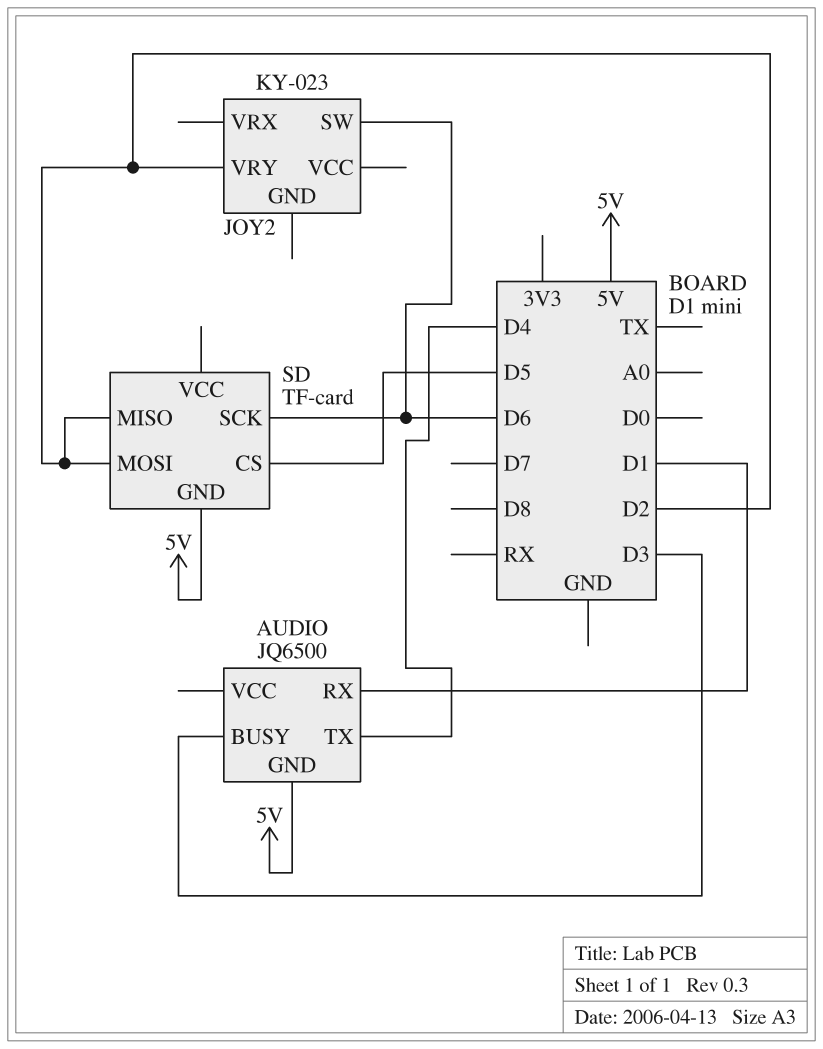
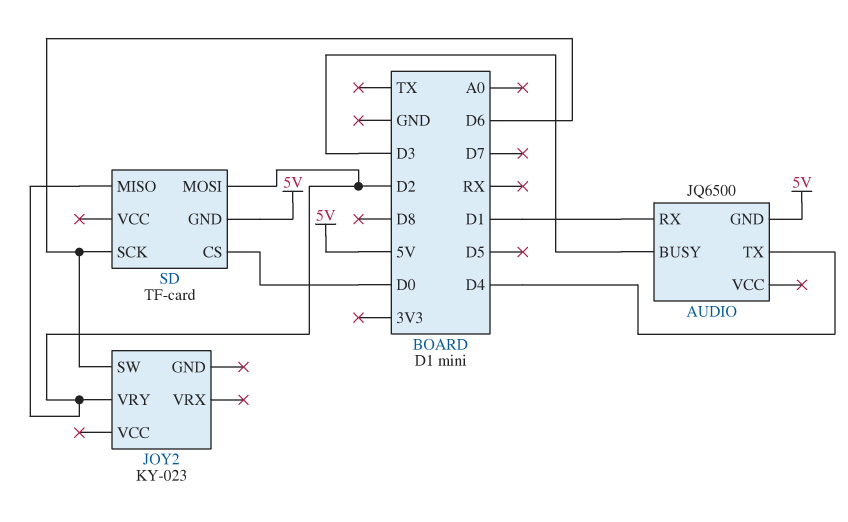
SD pin CS: D5 -> D0

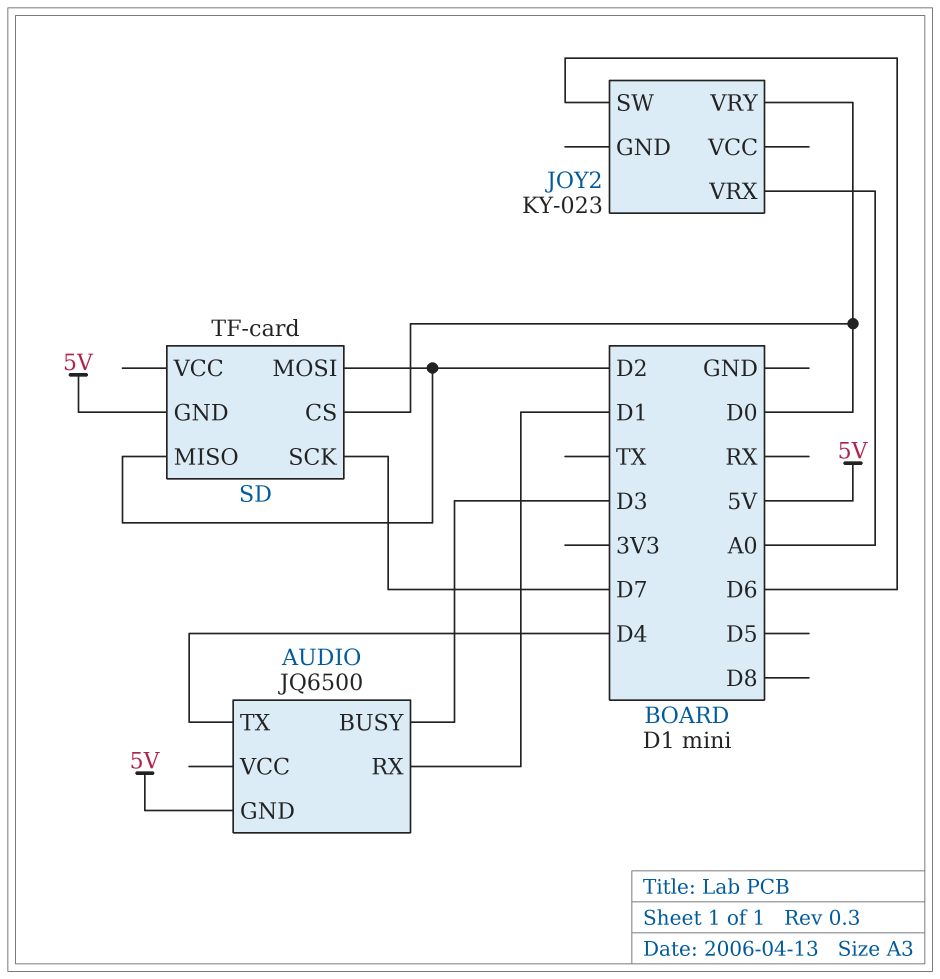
JOY2 pin VRX: none -> A0
JOY2 pin VRY: D2 -> D0
SD pin SCK: D6 -> D7

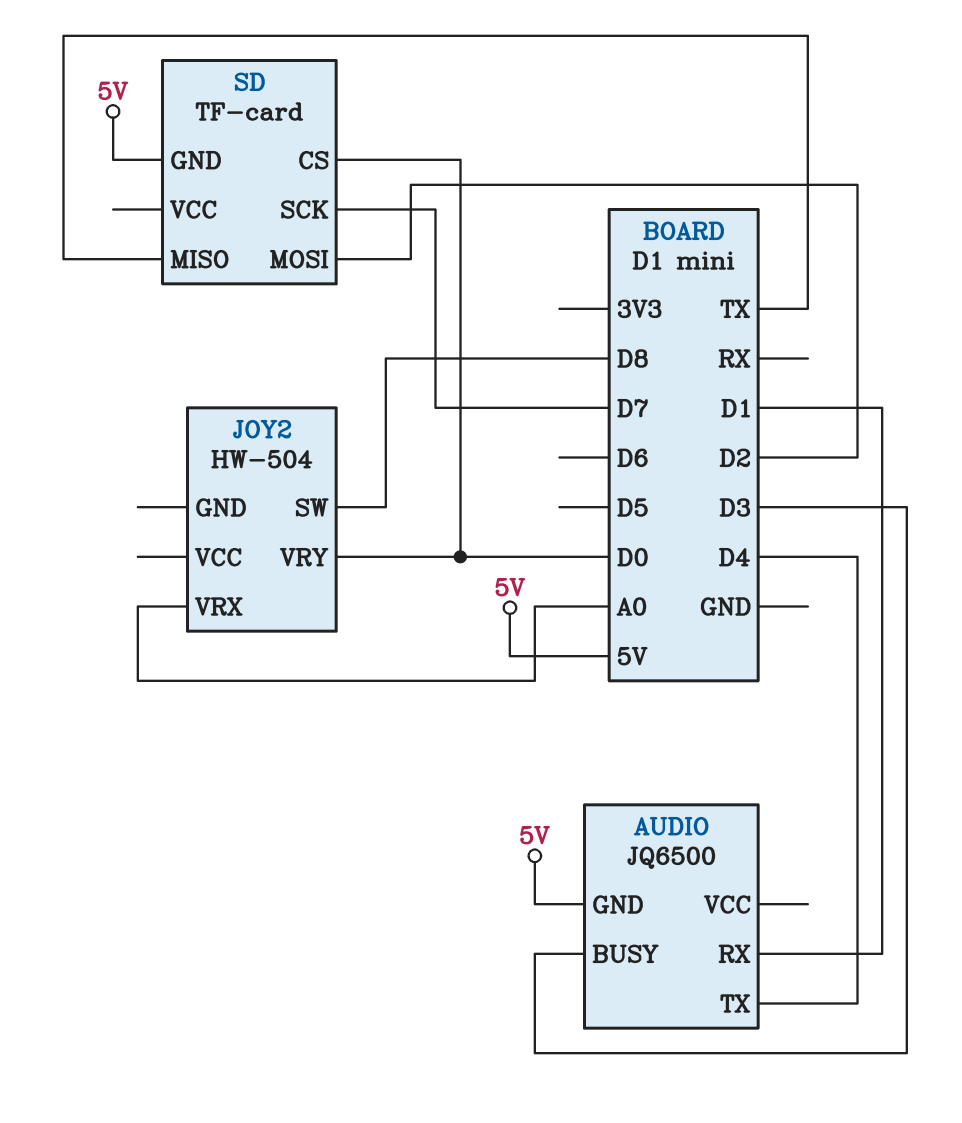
JOY2: KY-023 -> HW-504
JOY2 pin SW: D6 -> D8
SD pin MISO: D2 -> TX

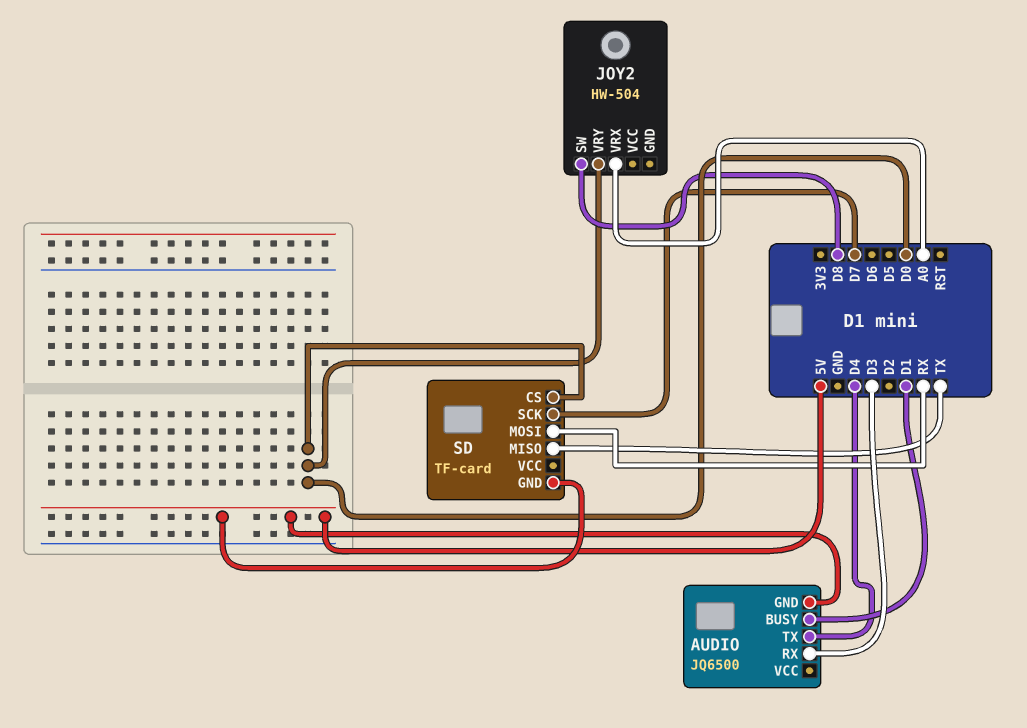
AUDIO pin BUSY: D3 -> D1
AUDIO pin RX: D1 -> D3
SD pin MOSI: D2 -> RX

